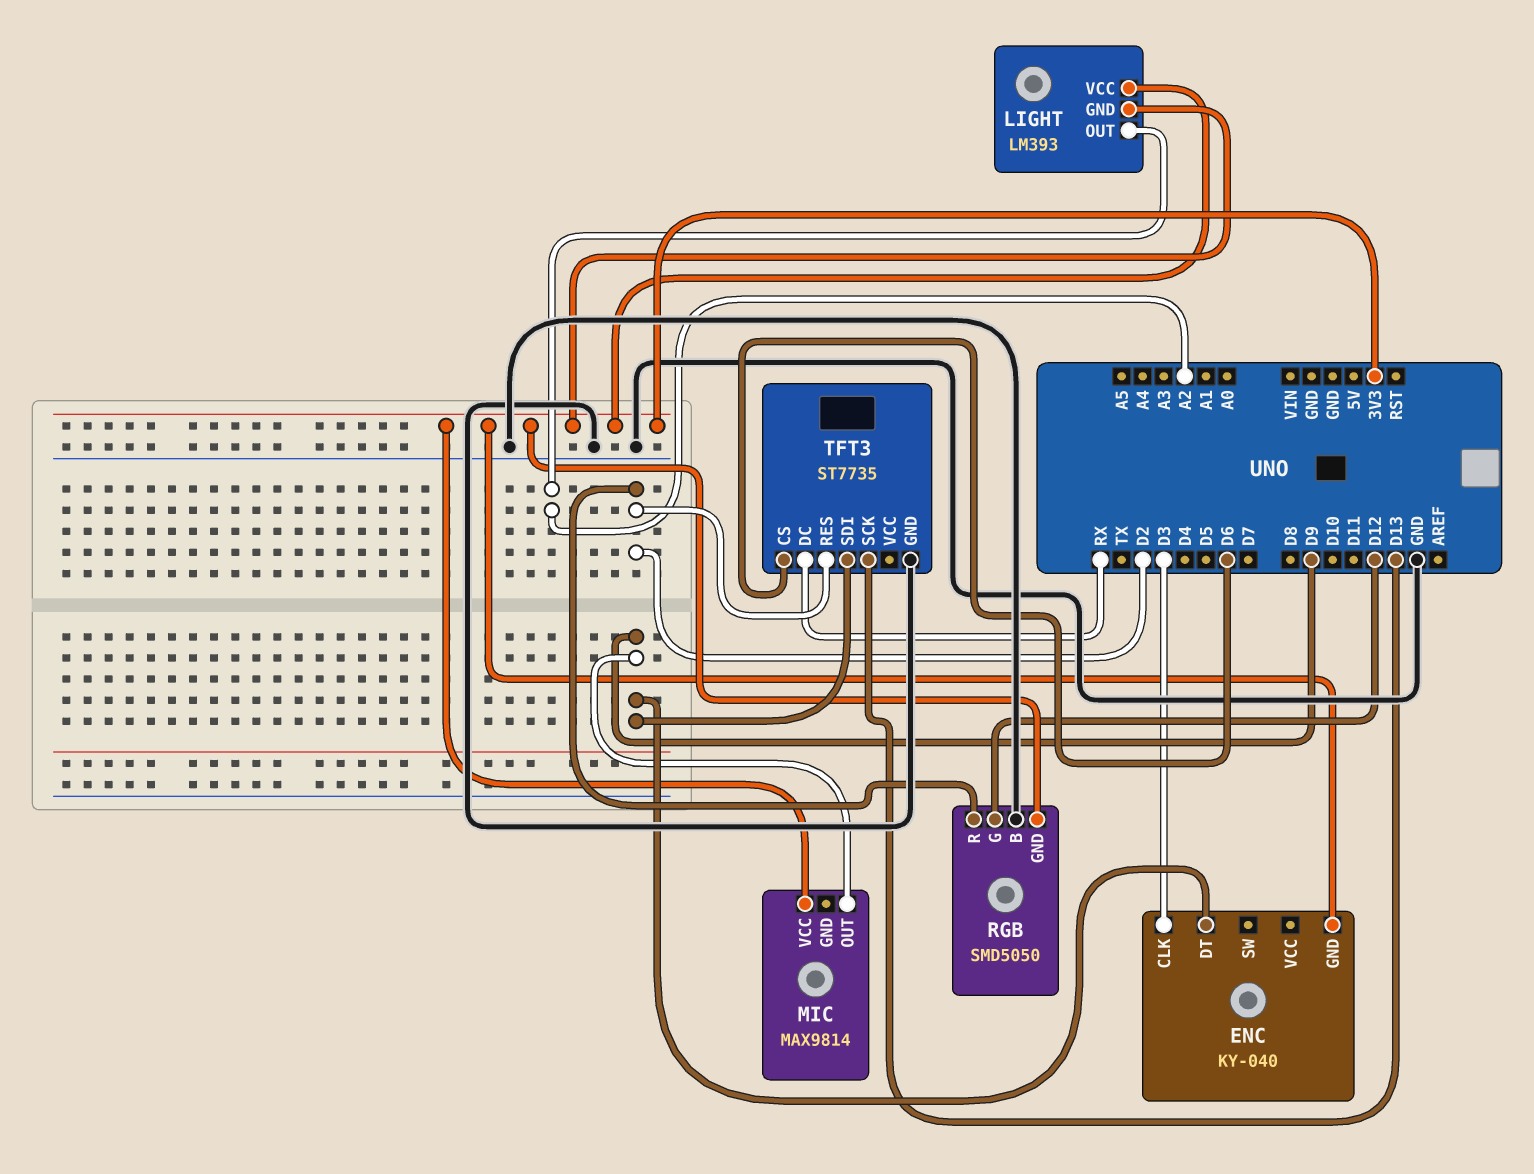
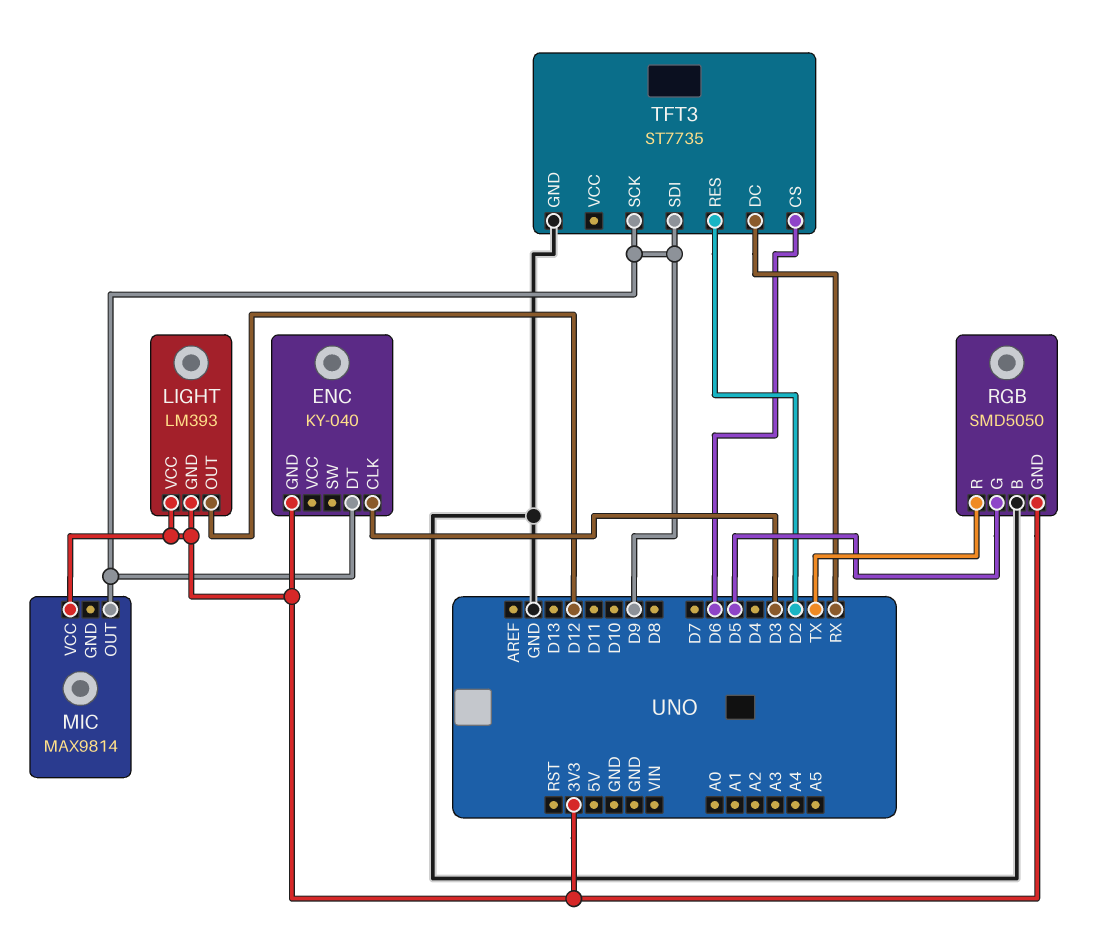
LIGHT pin OUT: A2 -> D12
RGB pin G: D12 -> D5
RGB pin R: D2 -> TX
TFT3 pin SCK: D13 -> D9

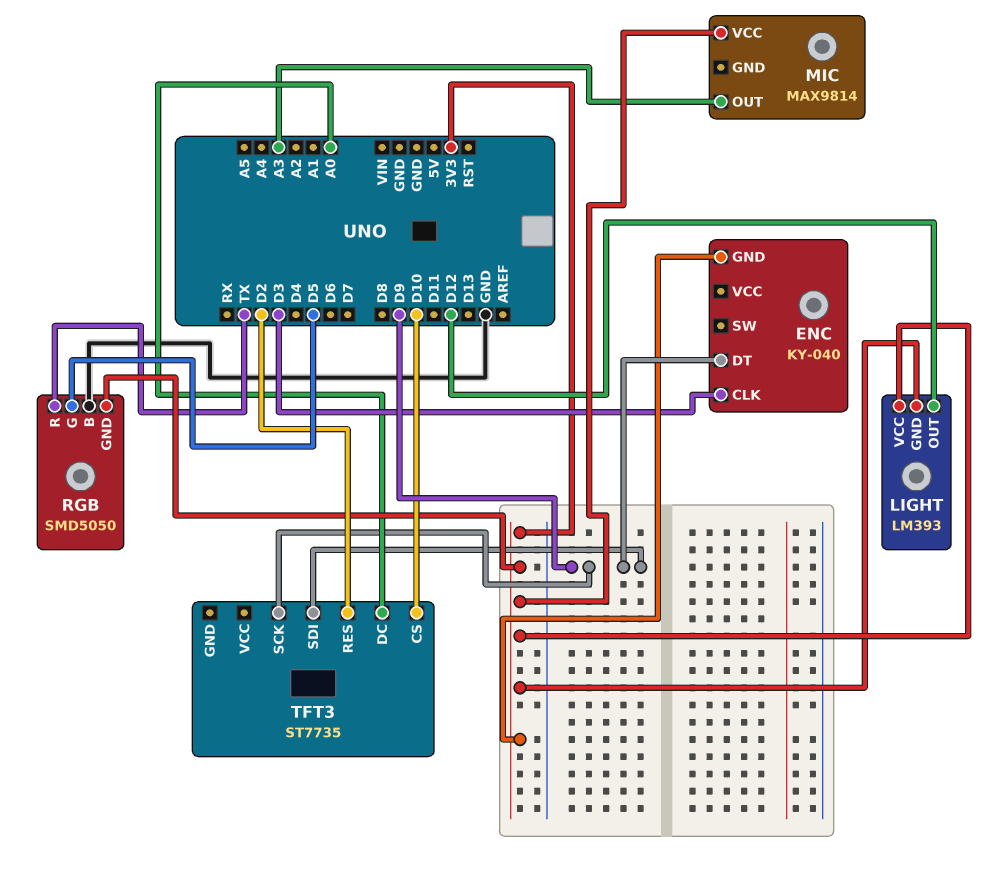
MIC pin OUT: D9 -> A3
TFT3 pin CS: D6 -> D10
TFT3 pin DC: RX -> A0
TFT3 pin GND: GND -> none

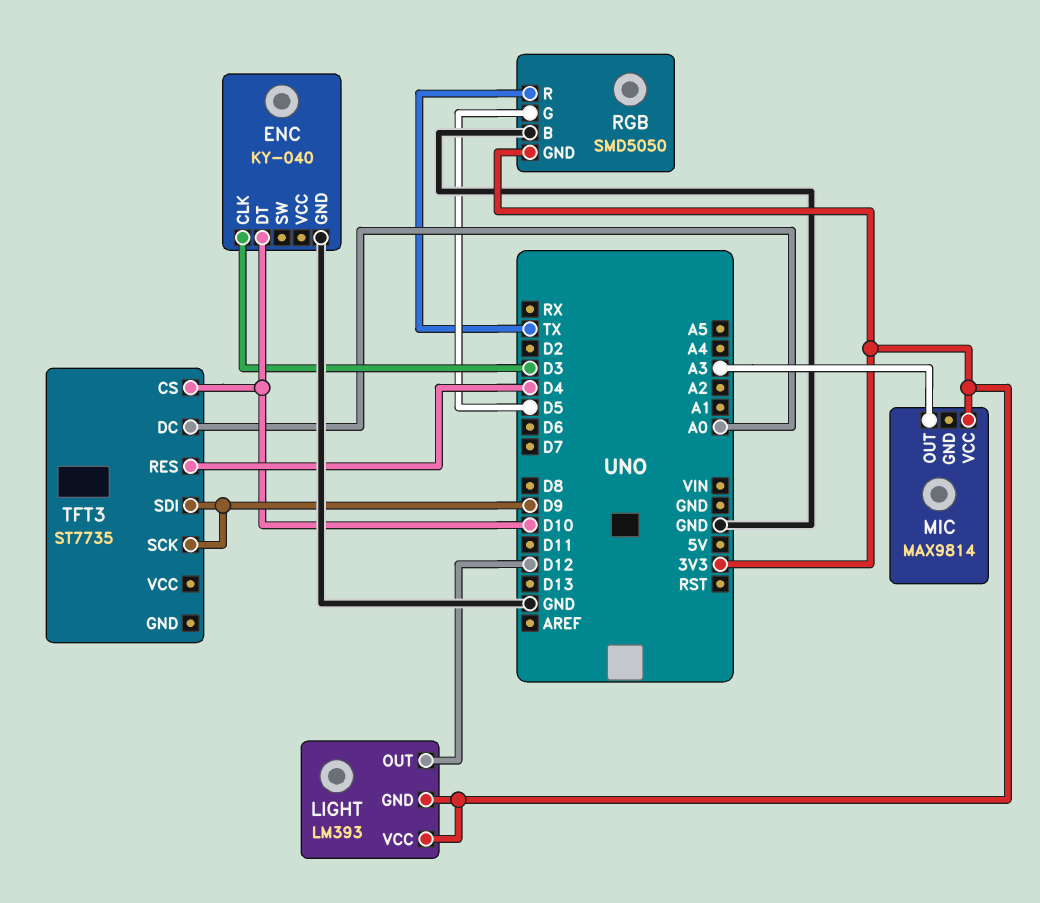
ENC pin DT: D9 -> D10
ENC pin GND: 3V3 -> GND
TFT3 pin RES: D2 -> D4

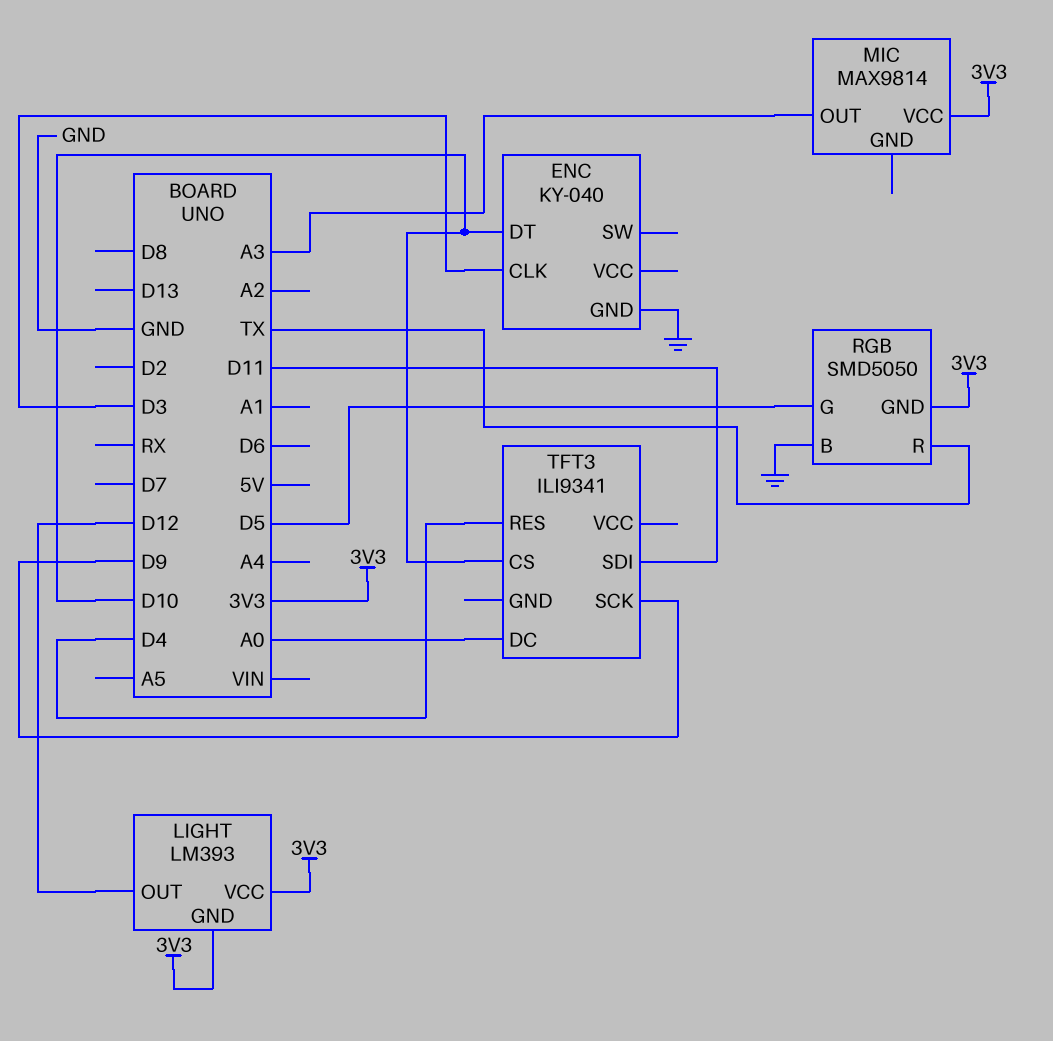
TFT3: ST7735 -> ILI9341
TFT3 pin SDI: D9 -> D11

